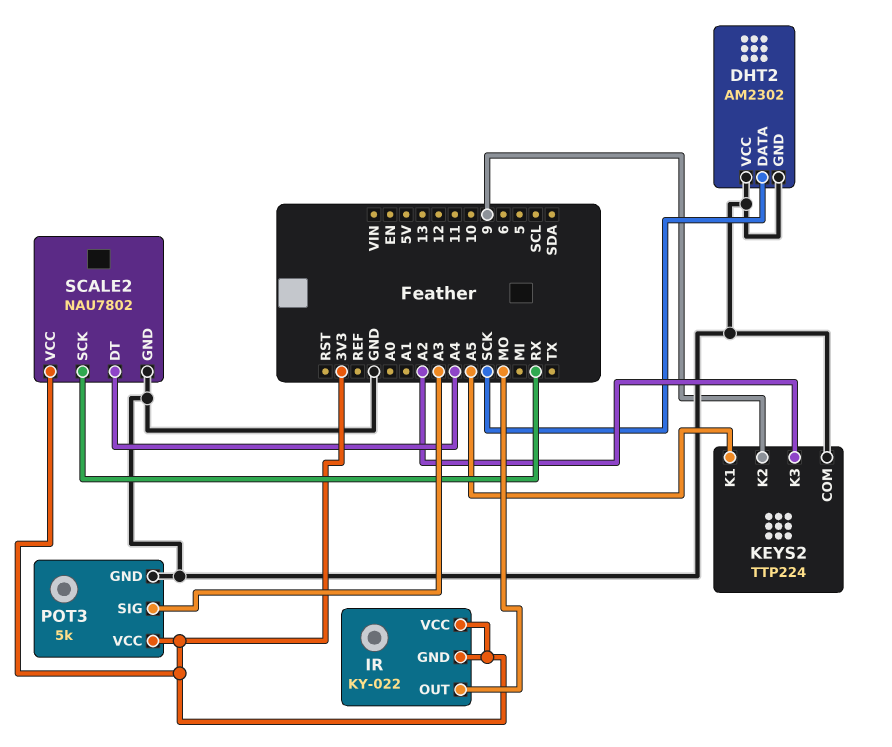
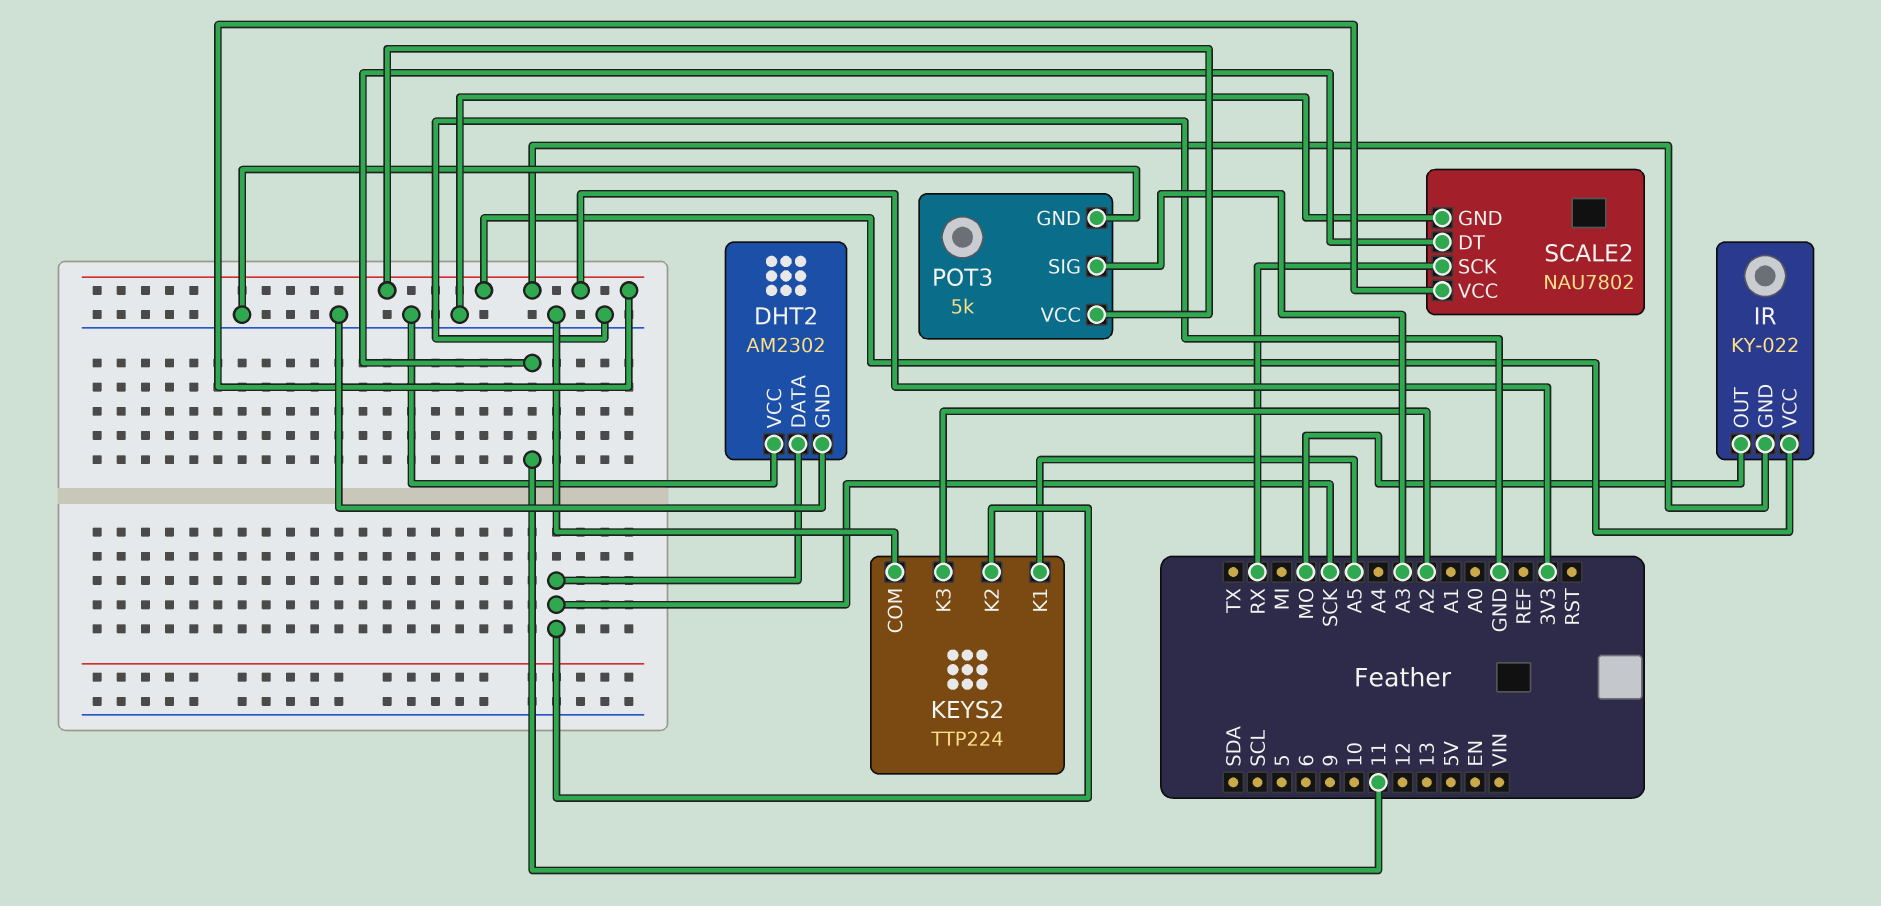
KEYS2 pin K2: 9 -> SCK
SCALE2 pin DT: A4 -> 11

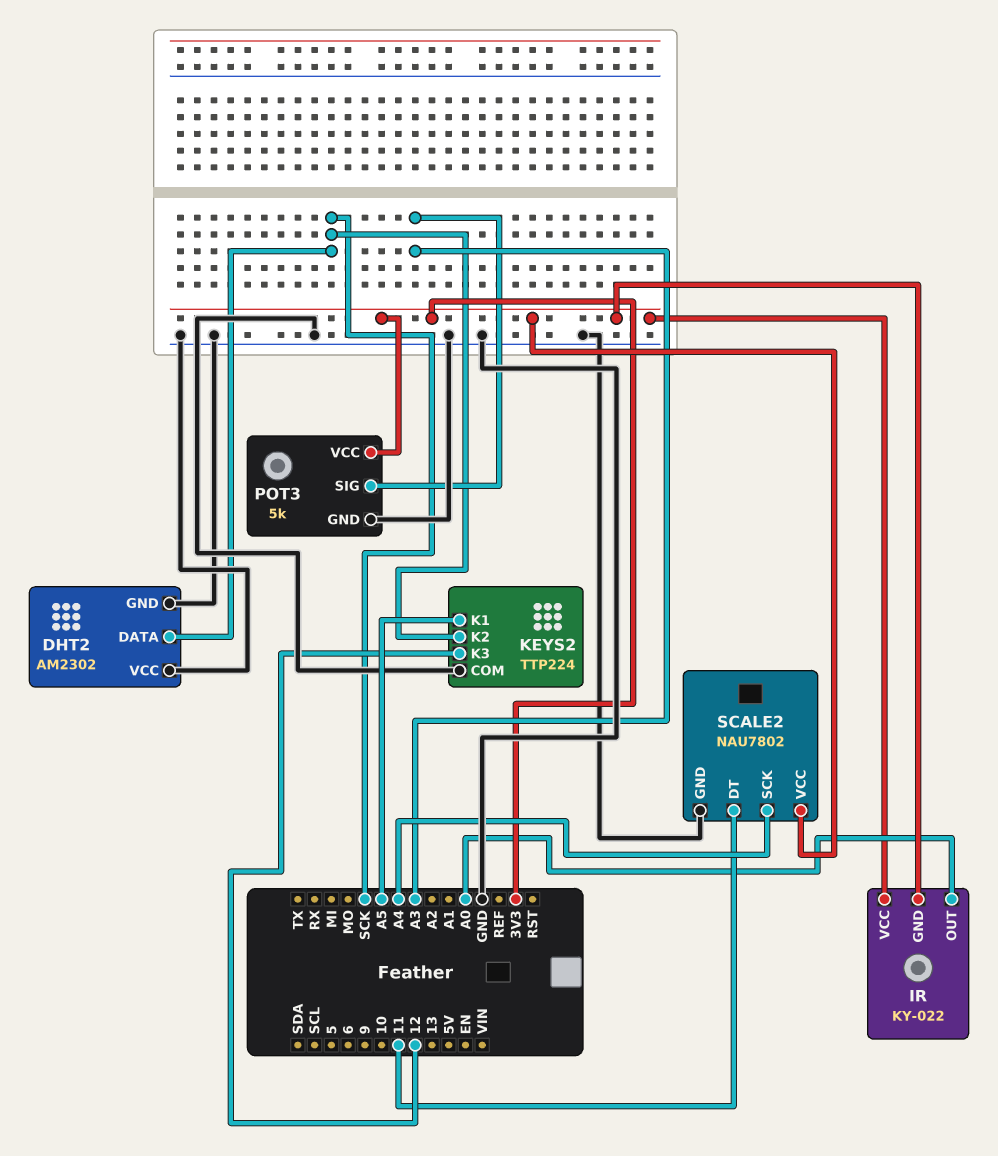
IR pin OUT: MO -> A0
KEYS2 pin K3: A2 -> 12
SCALE2 pin SCK: RX -> A4

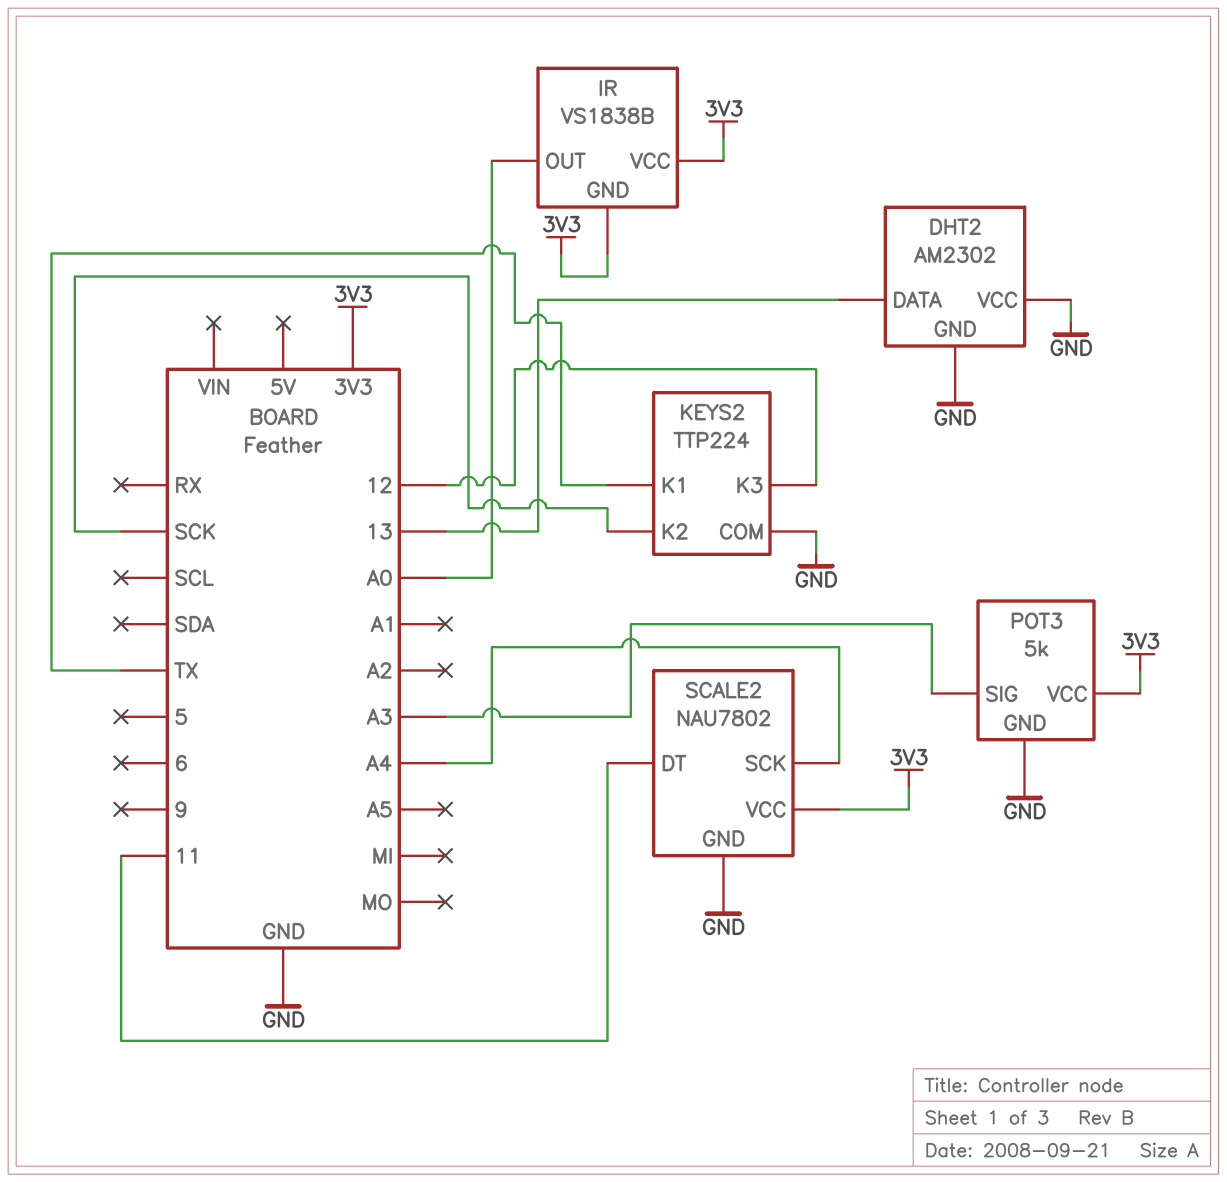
DHT2 pin DATA: SCK -> 13
IR: KY-022 -> VS1838B
KEYS2 pin K1: A5 -> TX

